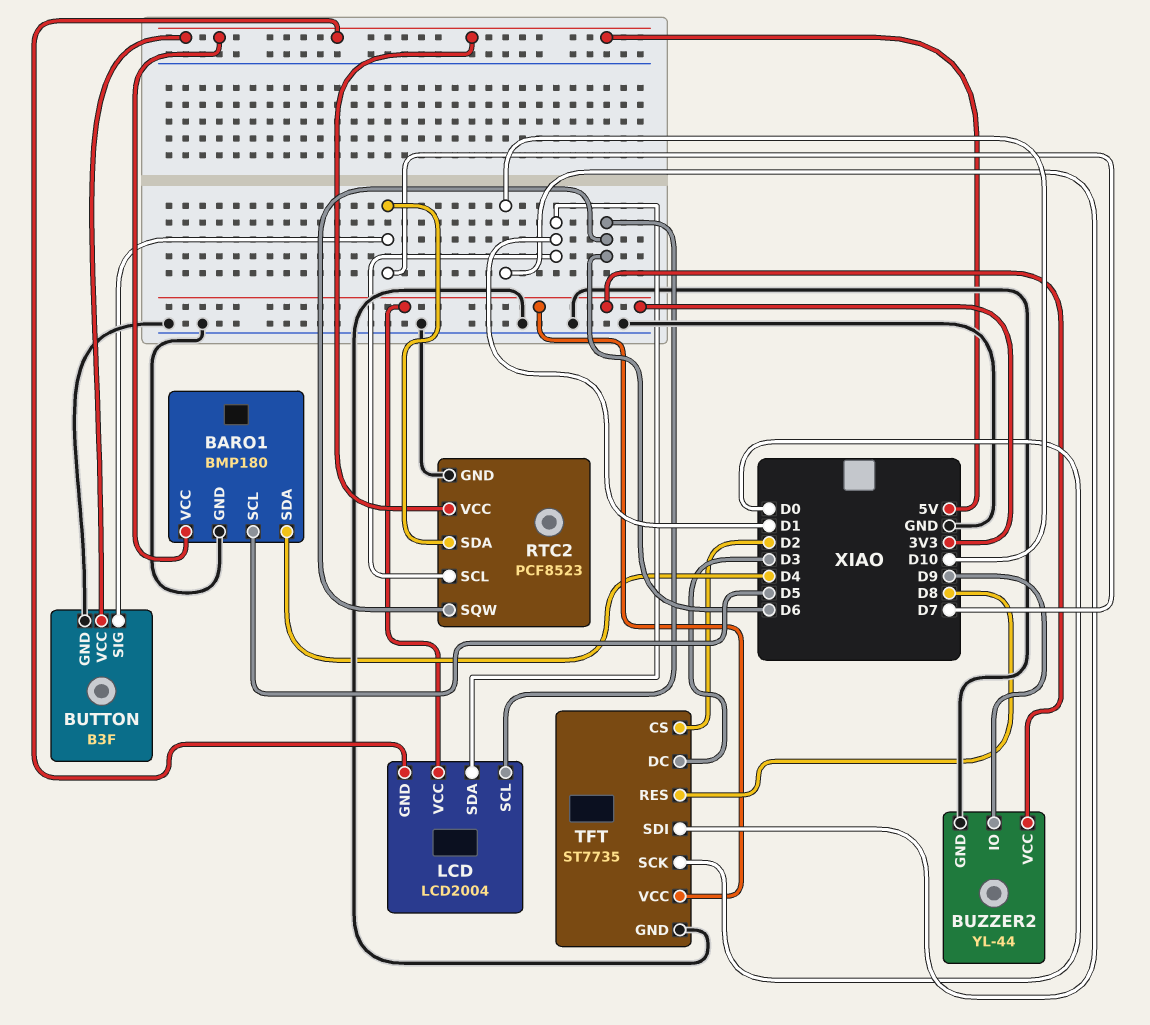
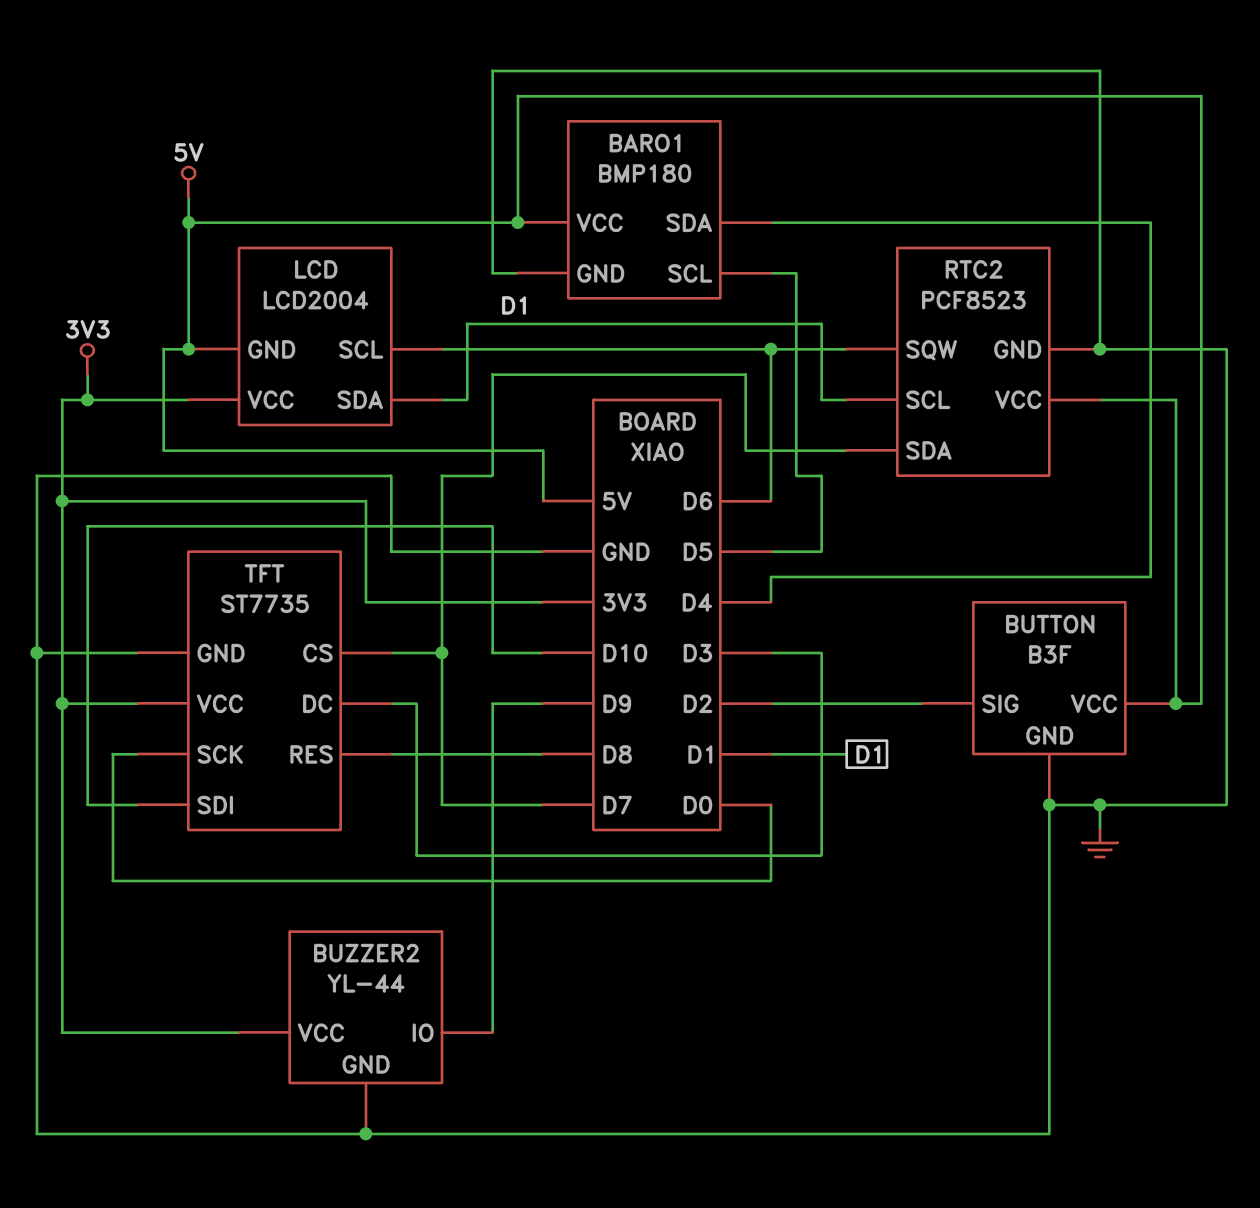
BUTTON pin SIG: D7 -> D2
TFT pin CS: D2 -> D7

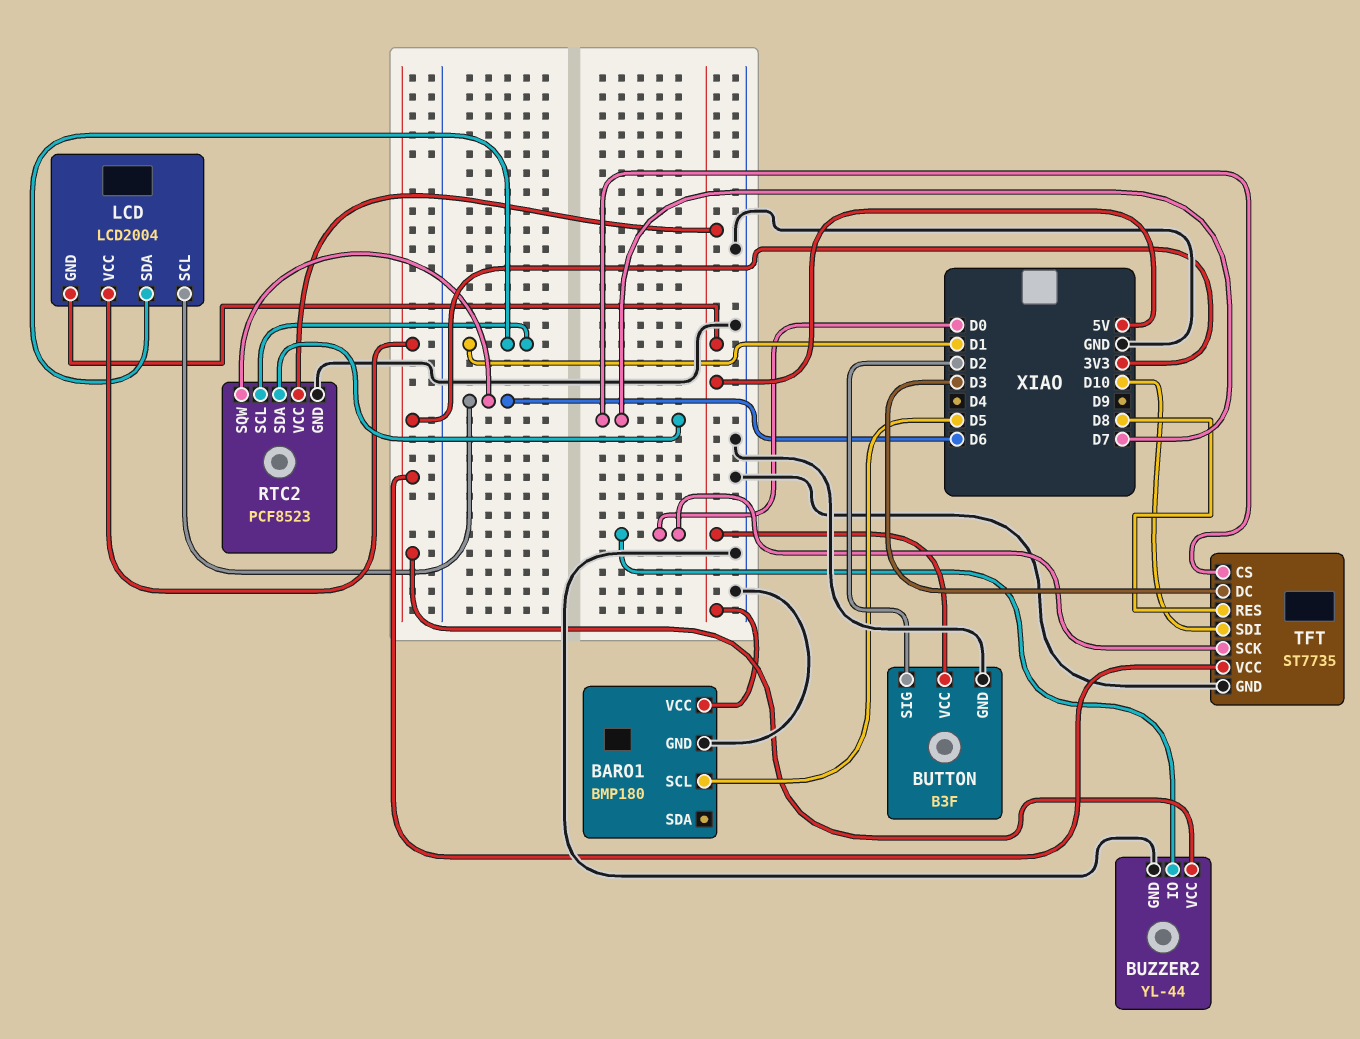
BARO1 pin SDA: D4 -> none
BUZZER2 pin IO: D9 -> D0

